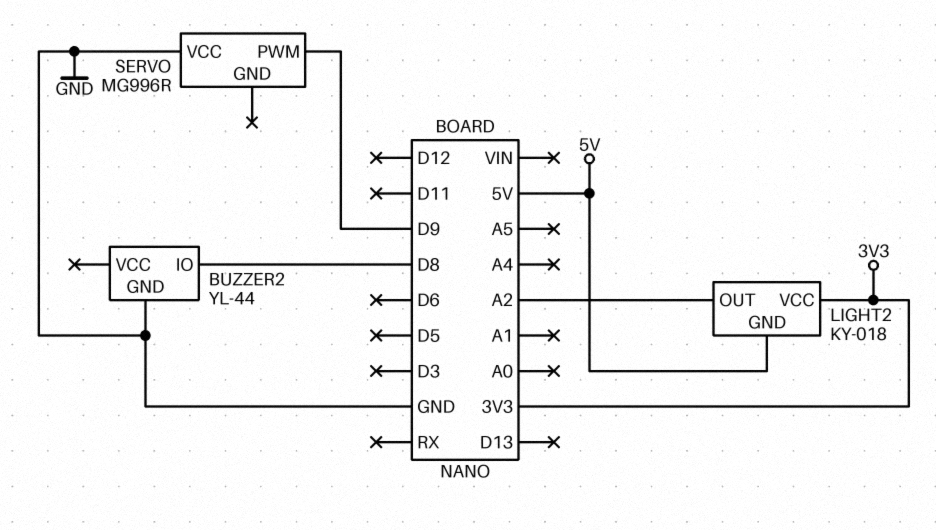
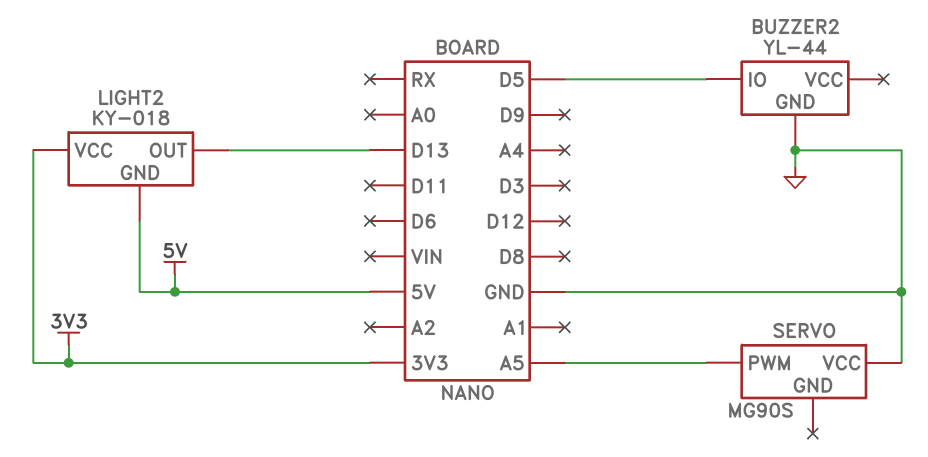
BUZZER2 pin IO: D8 -> D5
LIGHT2 pin OUT: A2 -> D13
SERVO: MG996R -> MG90S
SERVO pin PWM: D9 -> A5

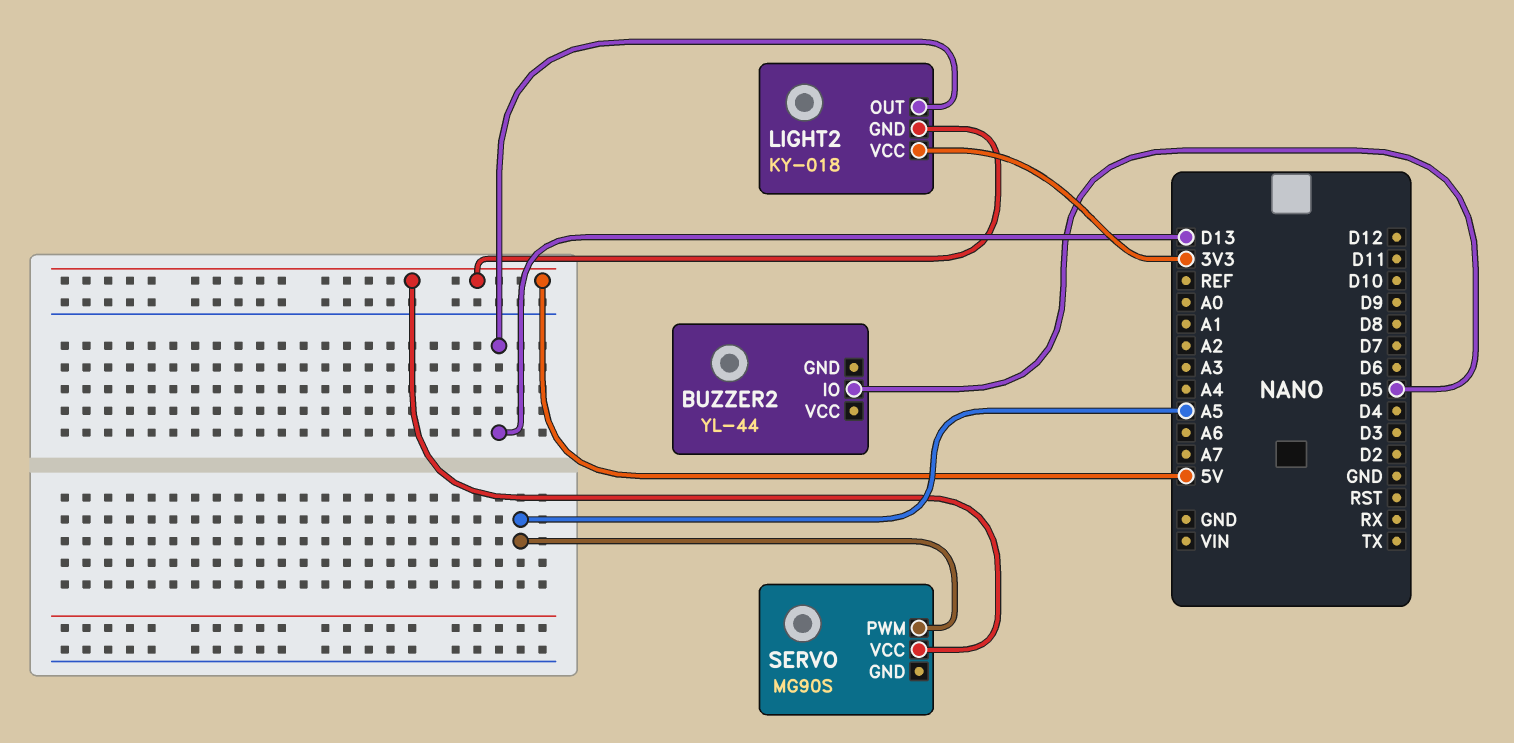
BUZZER2 pin GND: GND -> none
SERVO pin VCC: GND -> 5V

